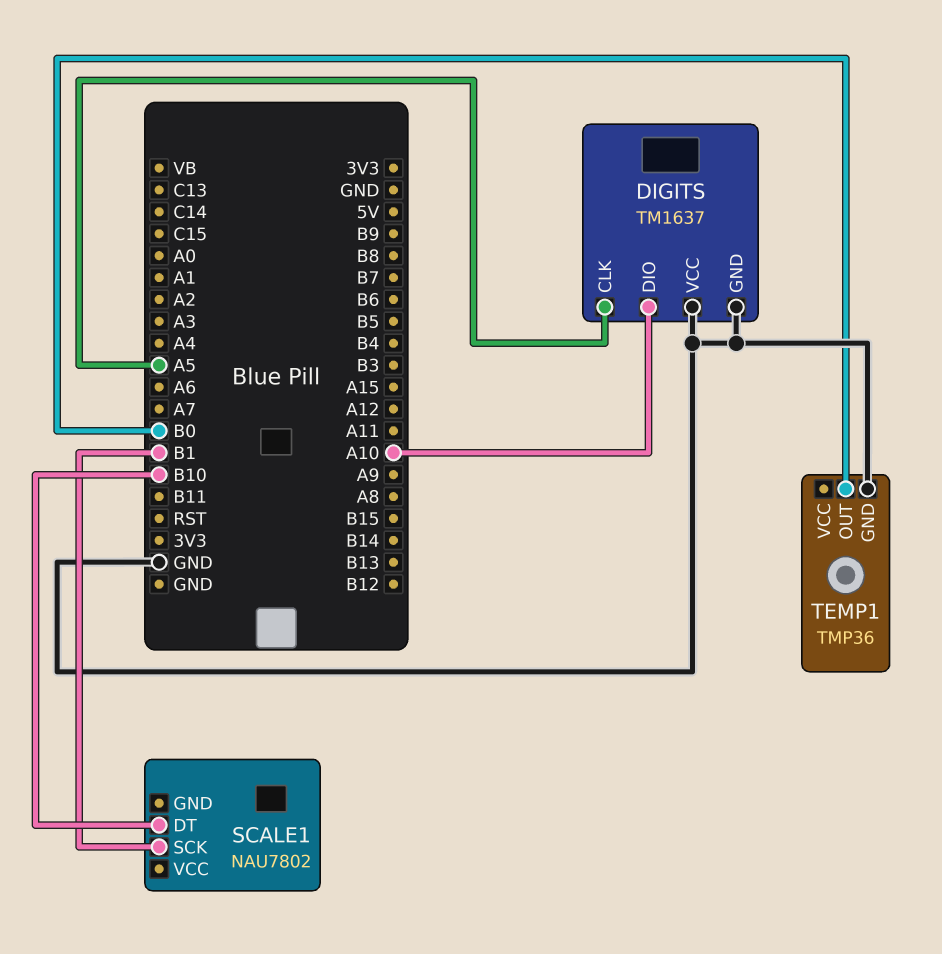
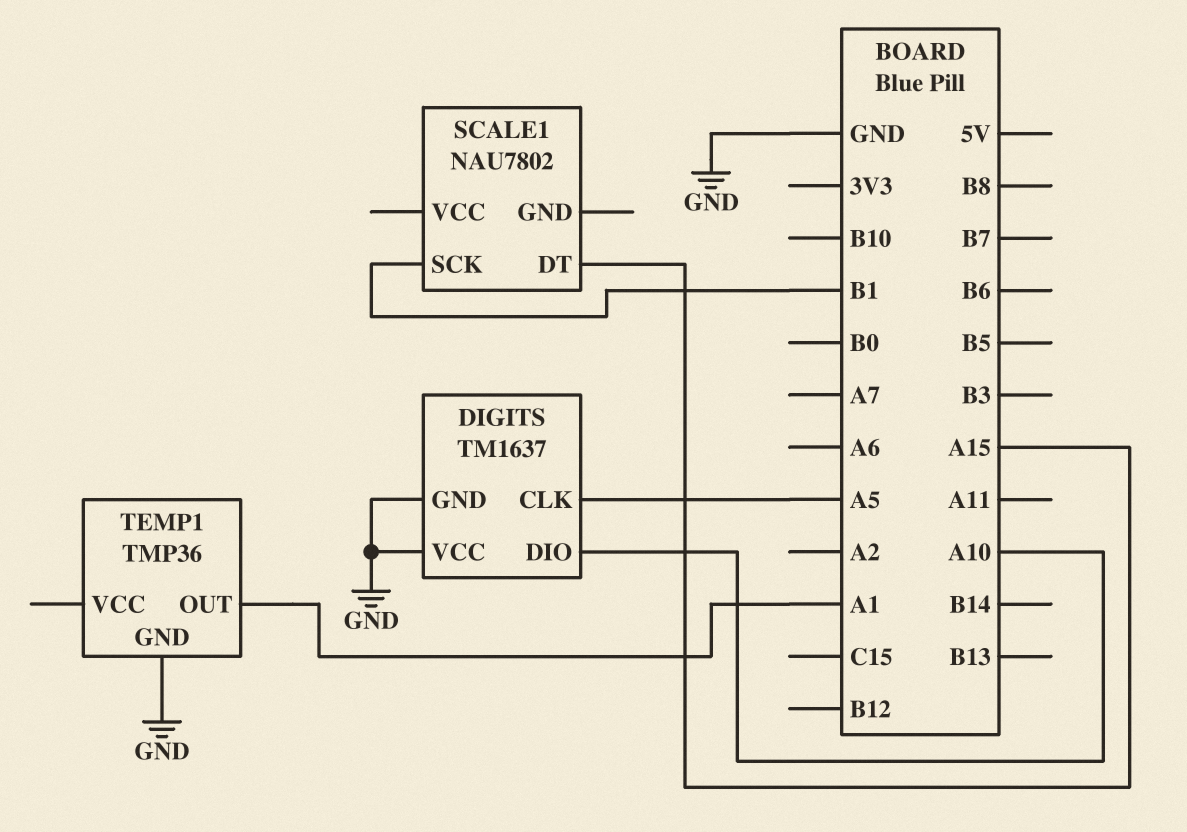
SCALE1 pin DT: B10 -> A15
TEMP1 pin OUT: B0 -> A1

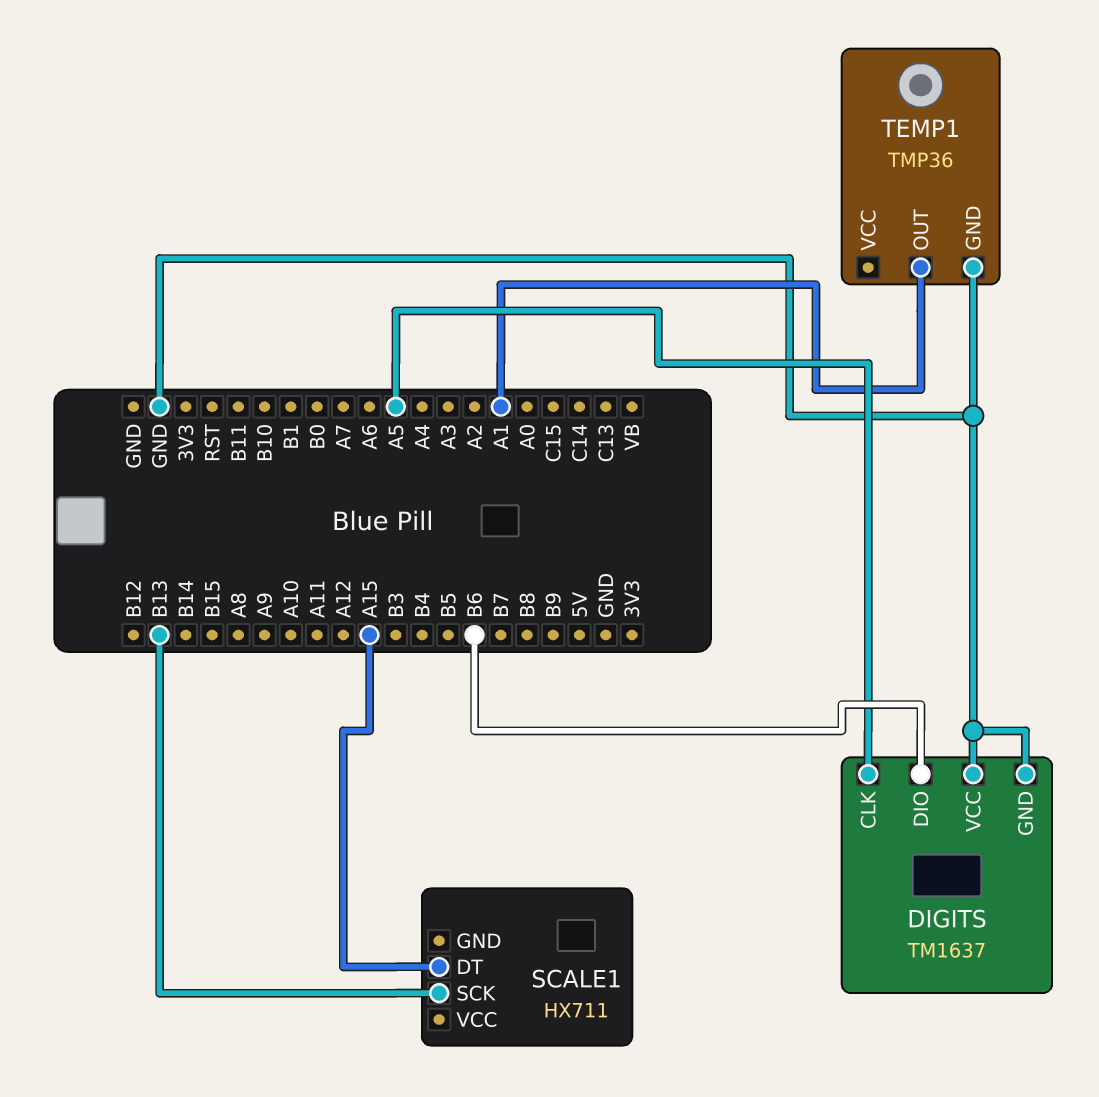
DIGITS pin DIO: A10 -> B6
SCALE1: NAU7802 -> HX711
SCALE1 pin SCK: B1 -> B13

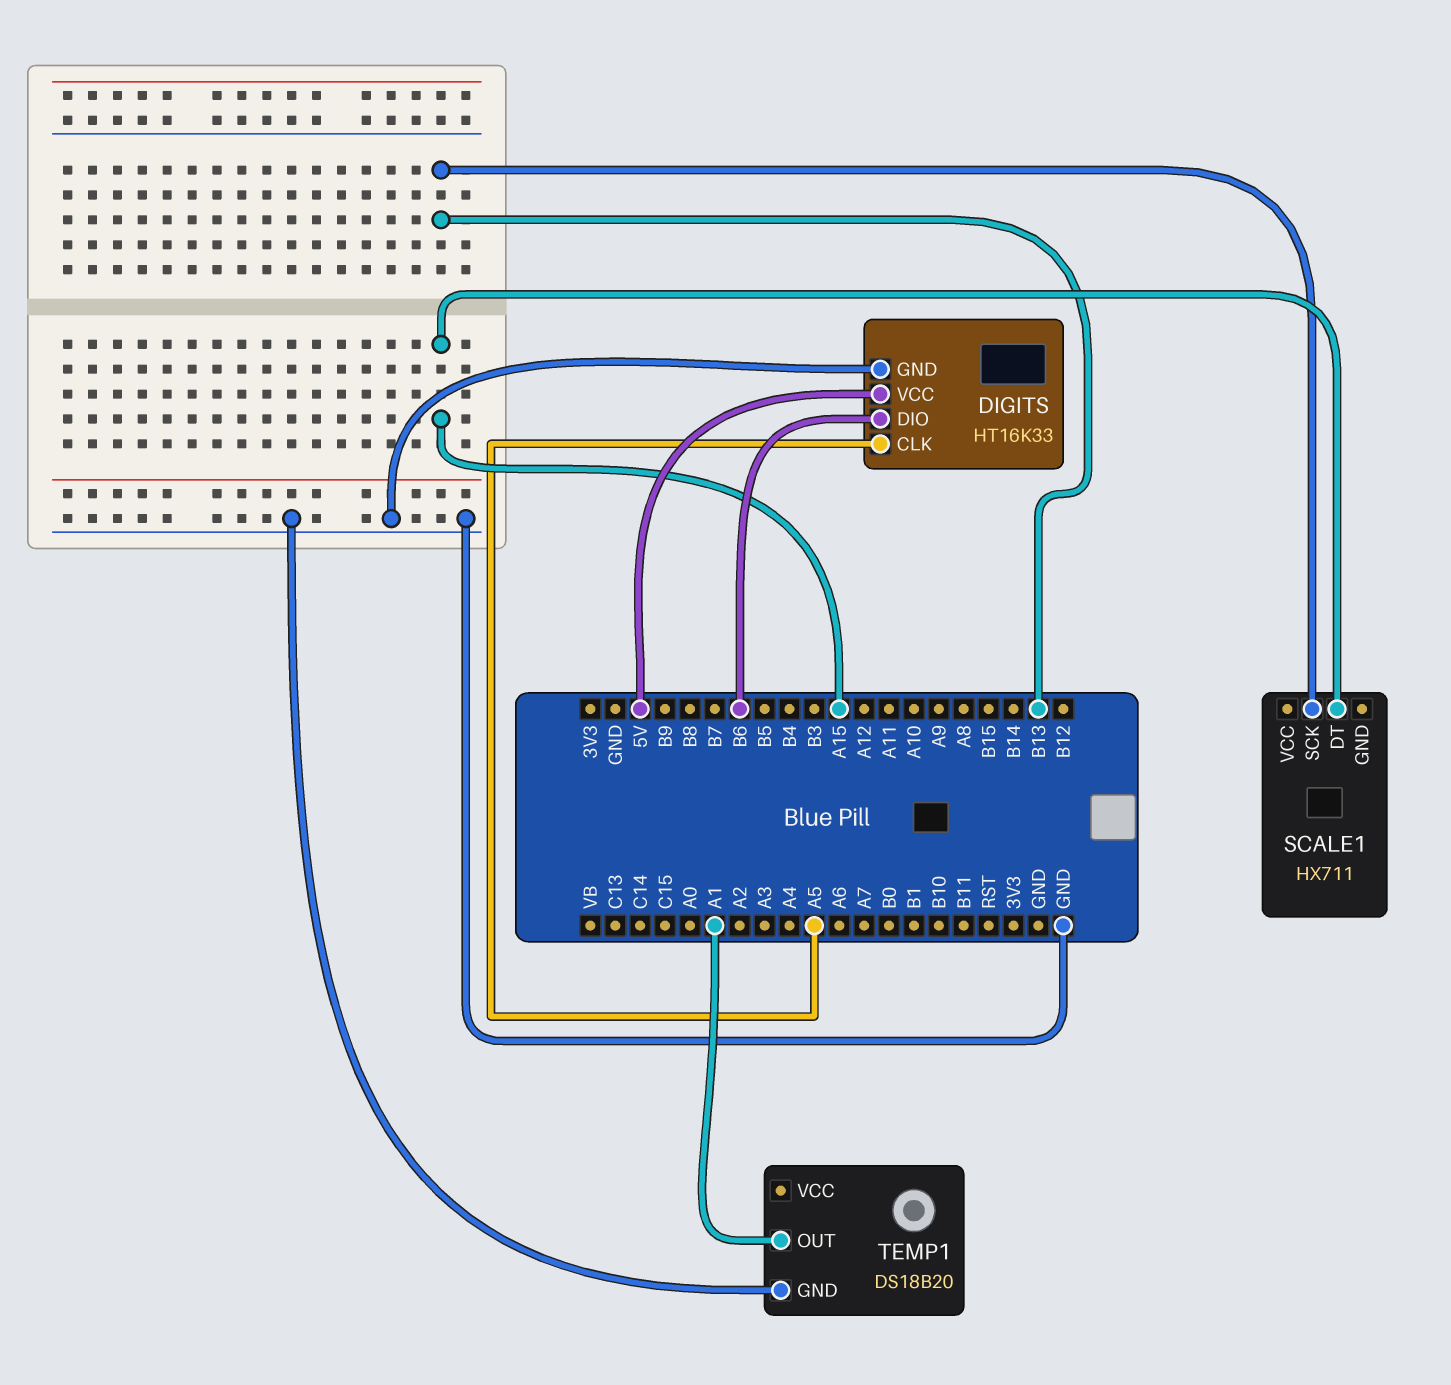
DIGITS: TM1637 -> HT16K33
DIGITS pin VCC: GND -> 5V
TEMP1: TMP36 -> DS18B20

